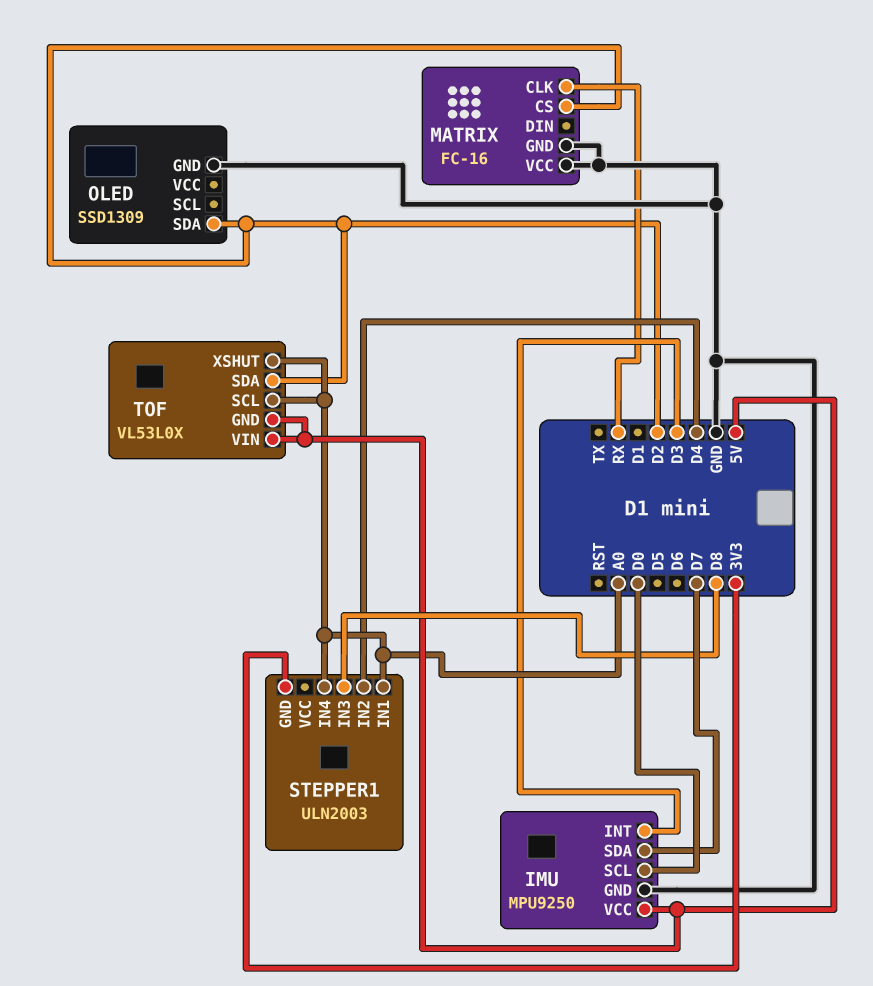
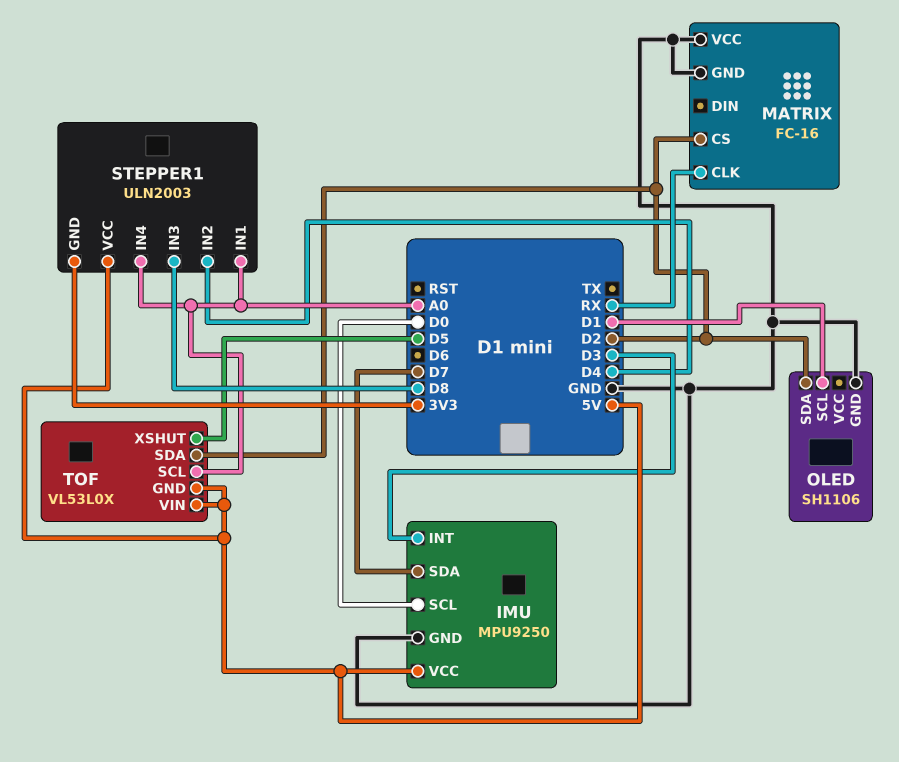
OLED: SSD1309 -> SH1106
OLED pin SCL: none -> D1
STEPPER1 pin VCC: none -> 5V
TOF pin XSHUT: A0 -> D5

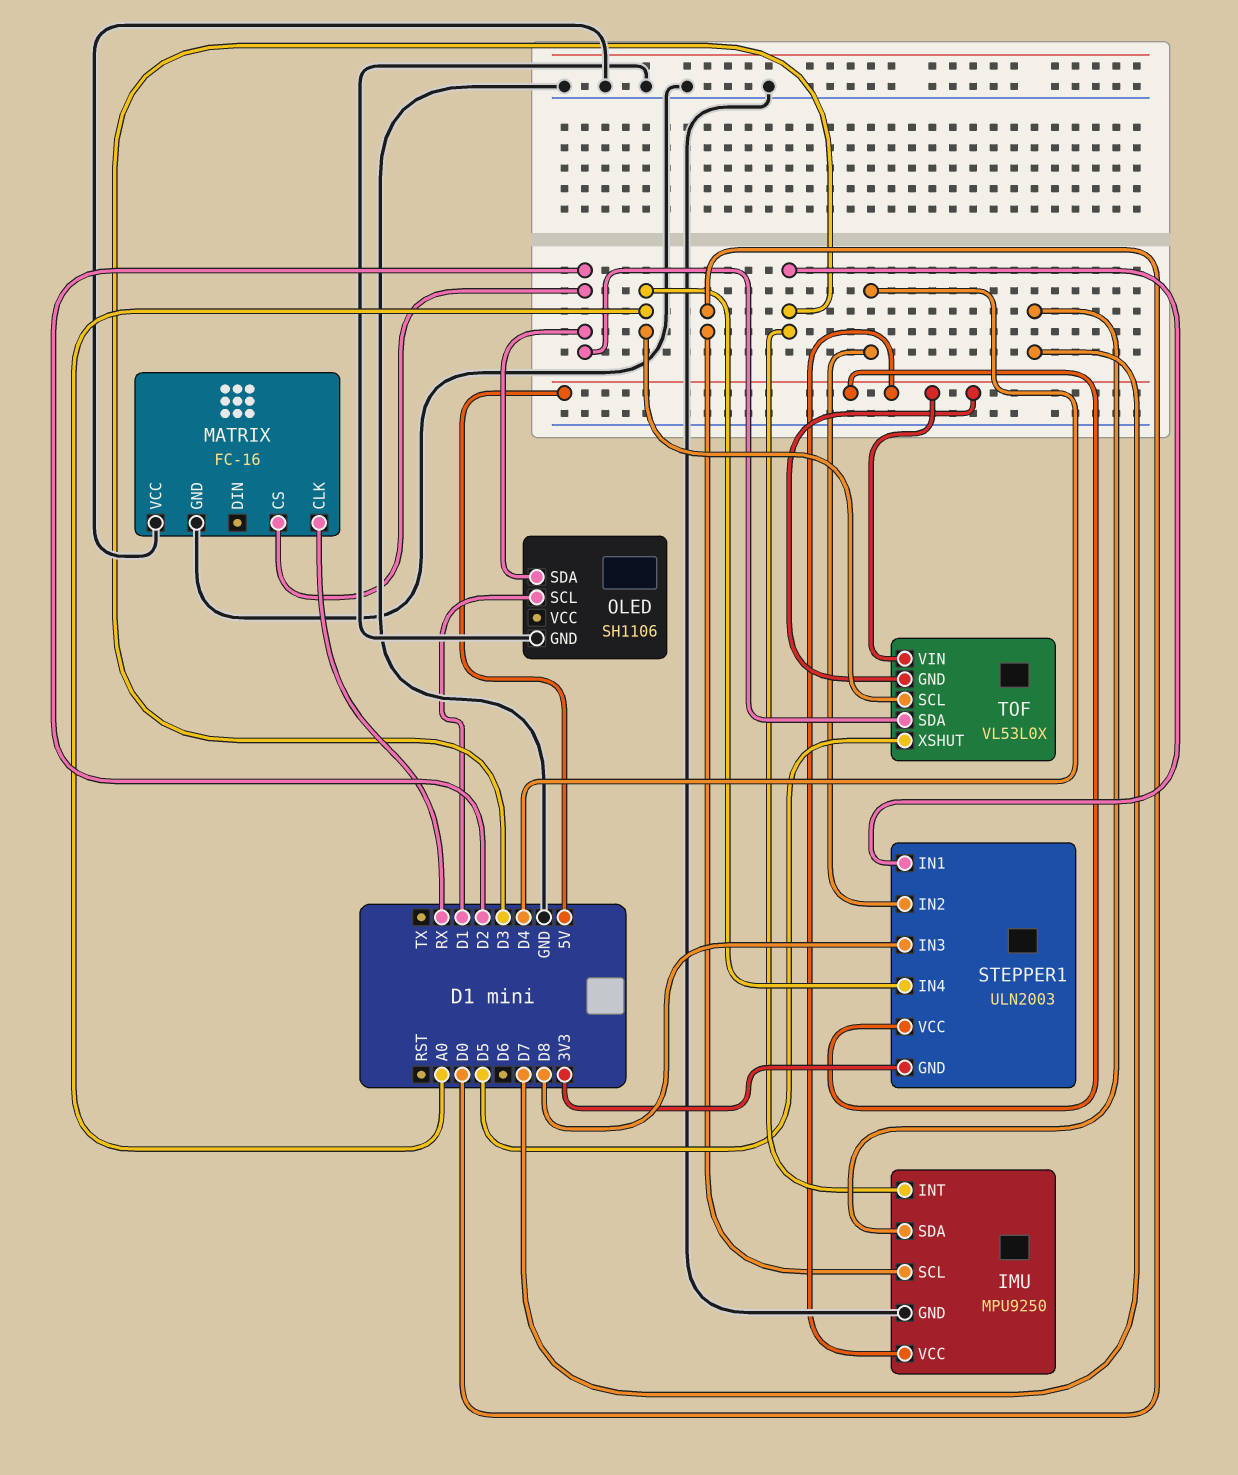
STEPPER1 pin IN1: A0 -> D3

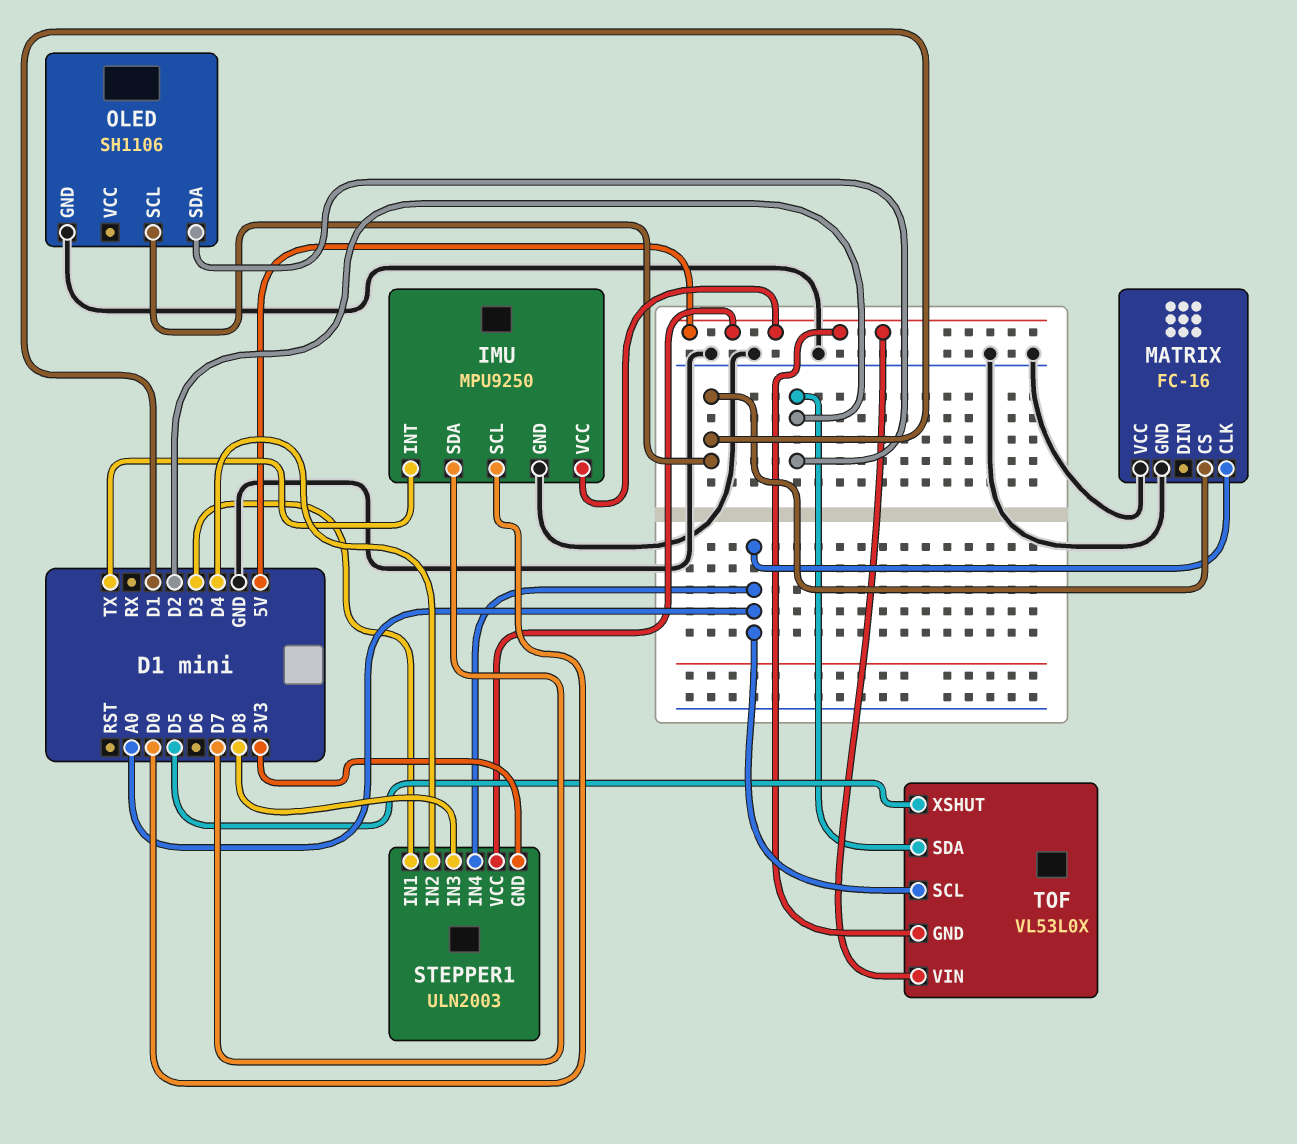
IMU pin INT: D3 -> TX
MATRIX pin CLK: RX -> A0
MATRIX pin CS: D2 -> D1

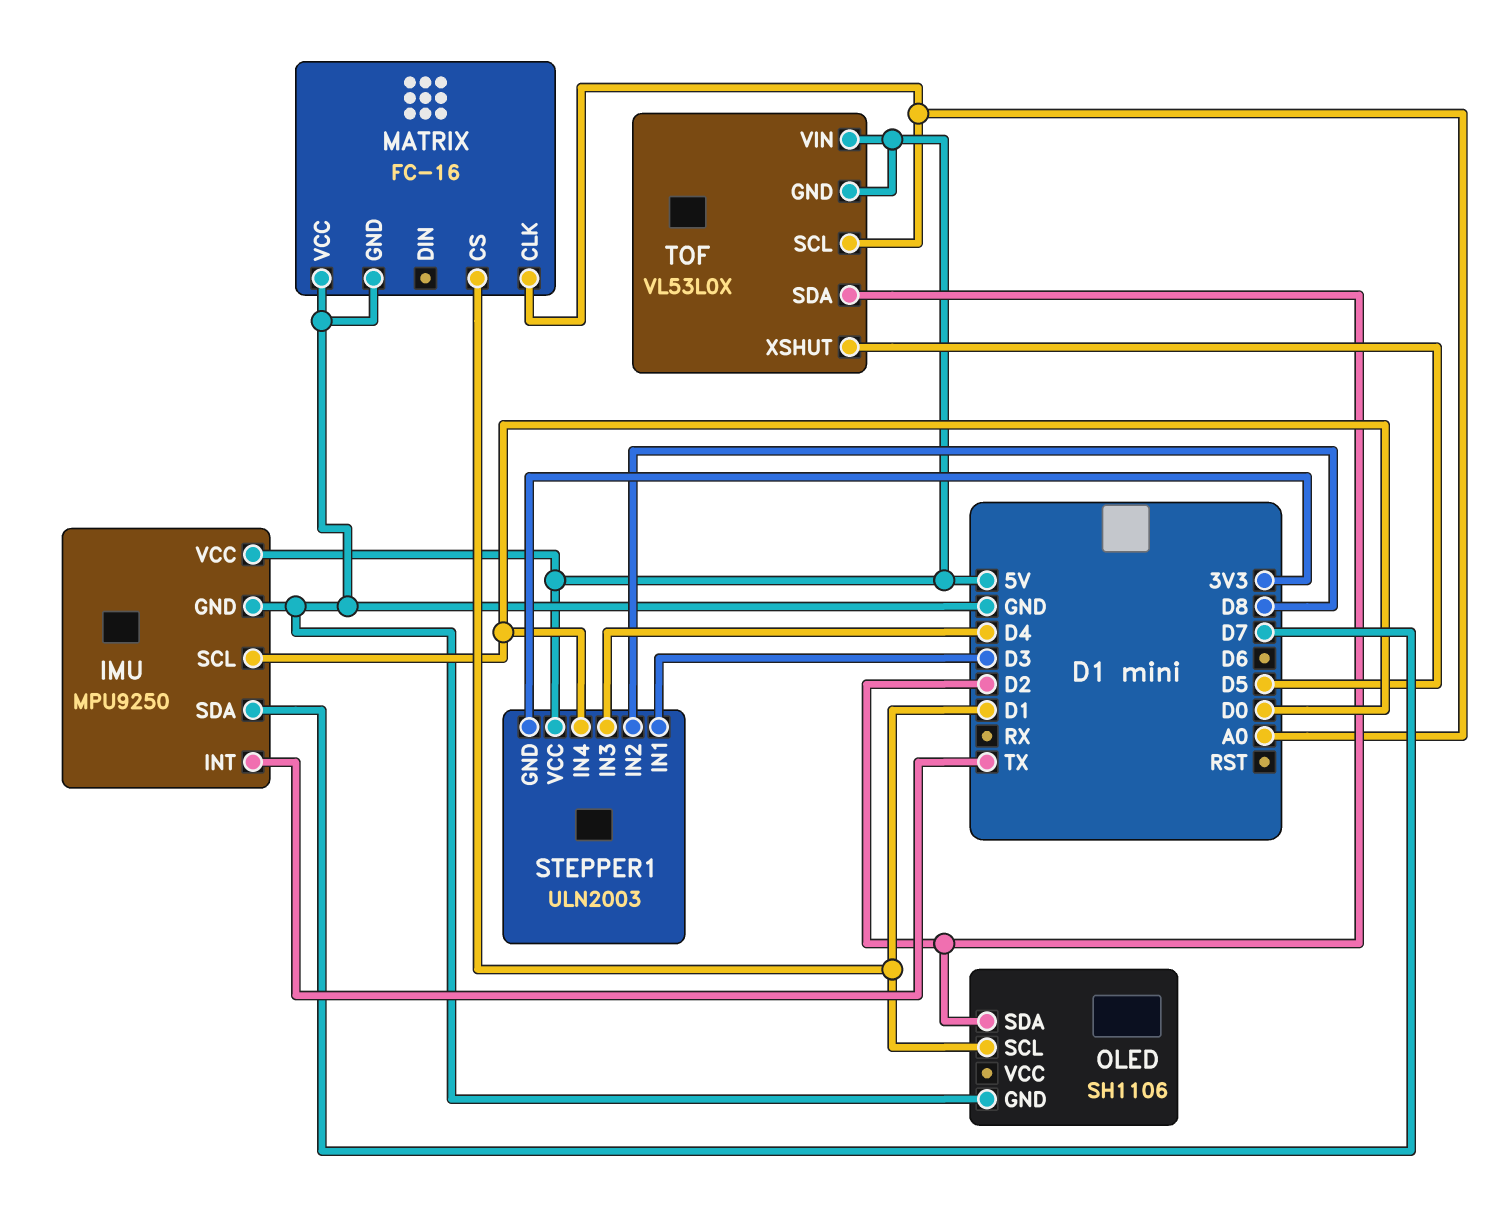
STEPPER1 pin IN2: D4 -> D8
STEPPER1 pin IN3: D8 -> D4
STEPPER1 pin IN4: A0 -> D0

